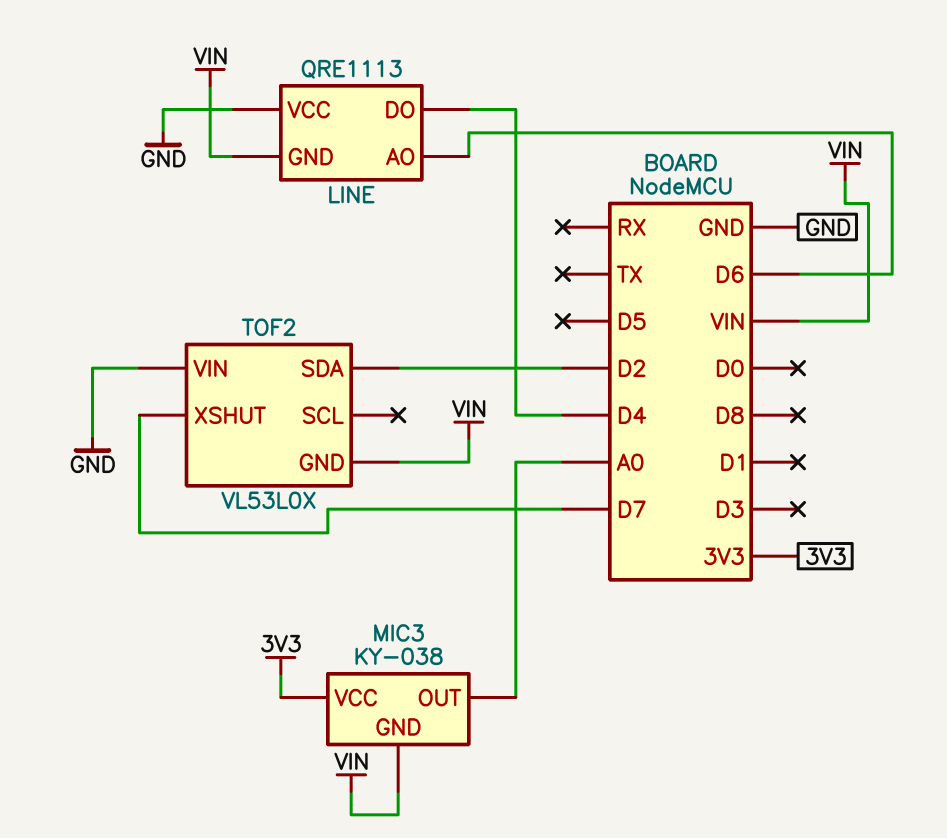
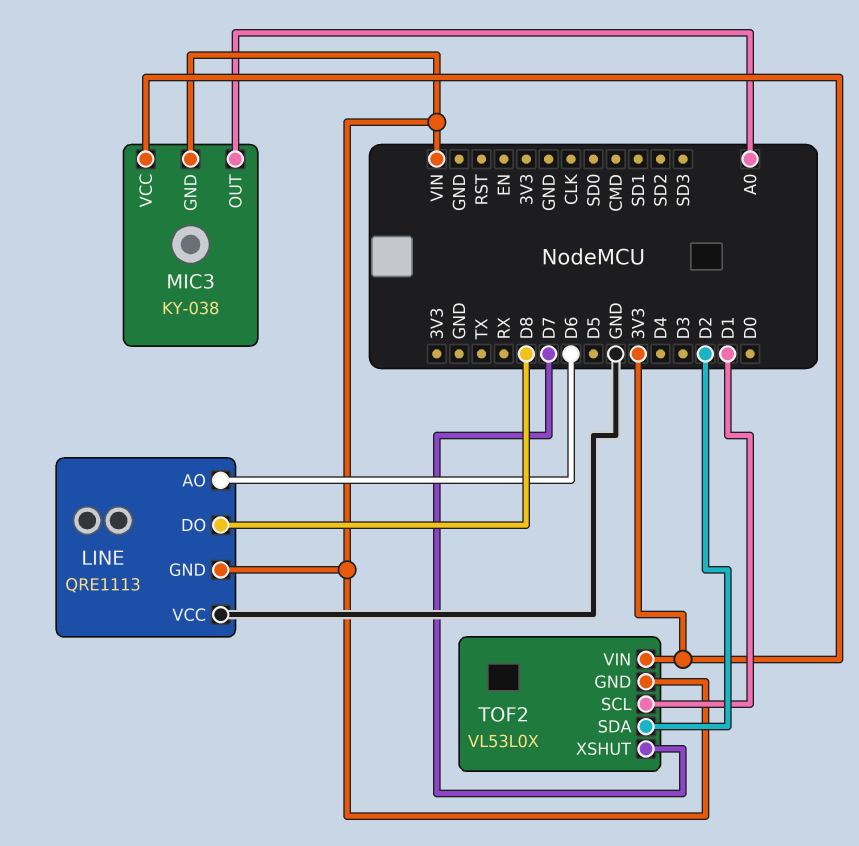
LINE pin DO: D4 -> D8
TOF2 pin SCL: none -> D1
TOF2 pin VIN: GND -> 3V3

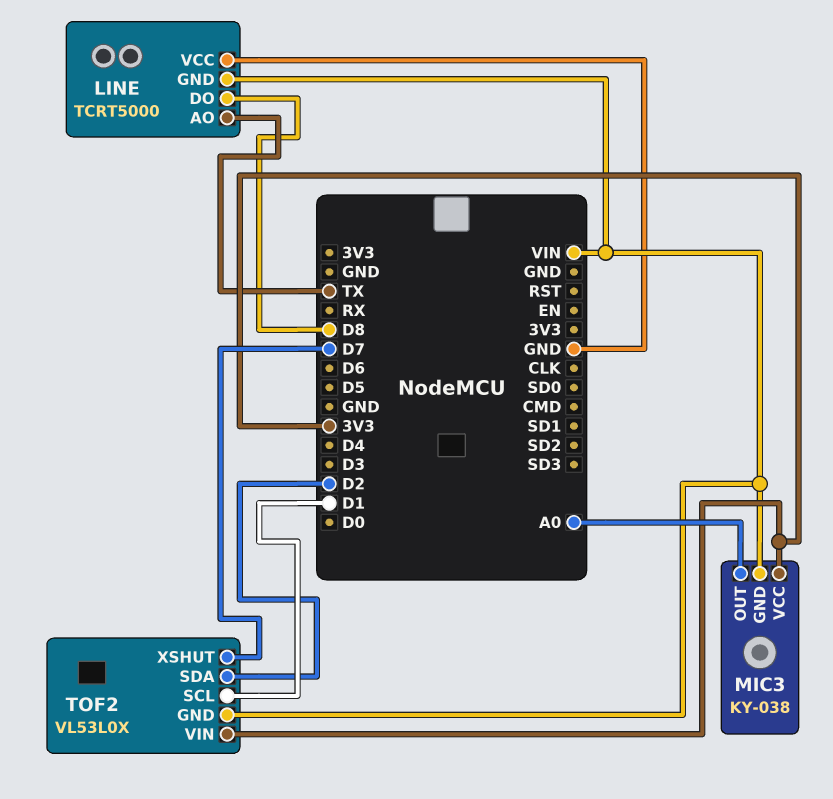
LINE: QRE1113 -> TCRT5000
LINE pin AO: D6 -> TX

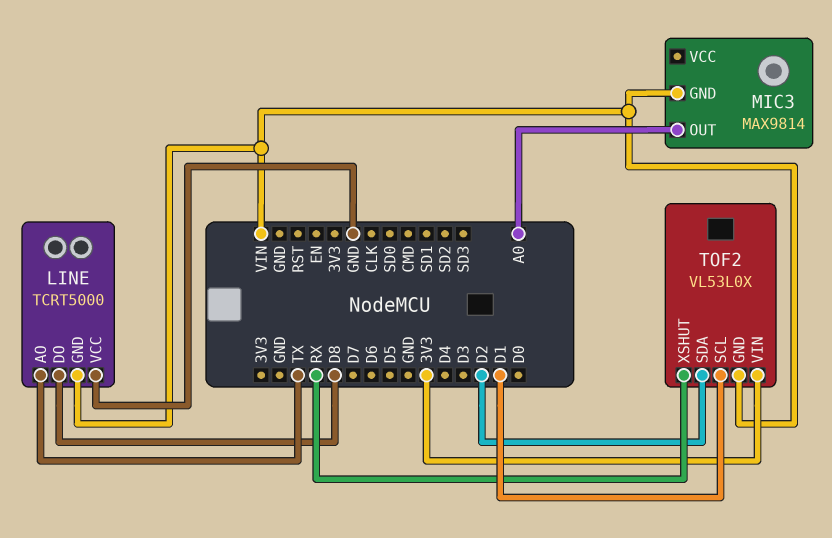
MIC3: KY-038 -> MAX9814
MIC3 pin VCC: 3V3 -> none
TOF2 pin XSHUT: D7 -> RX

